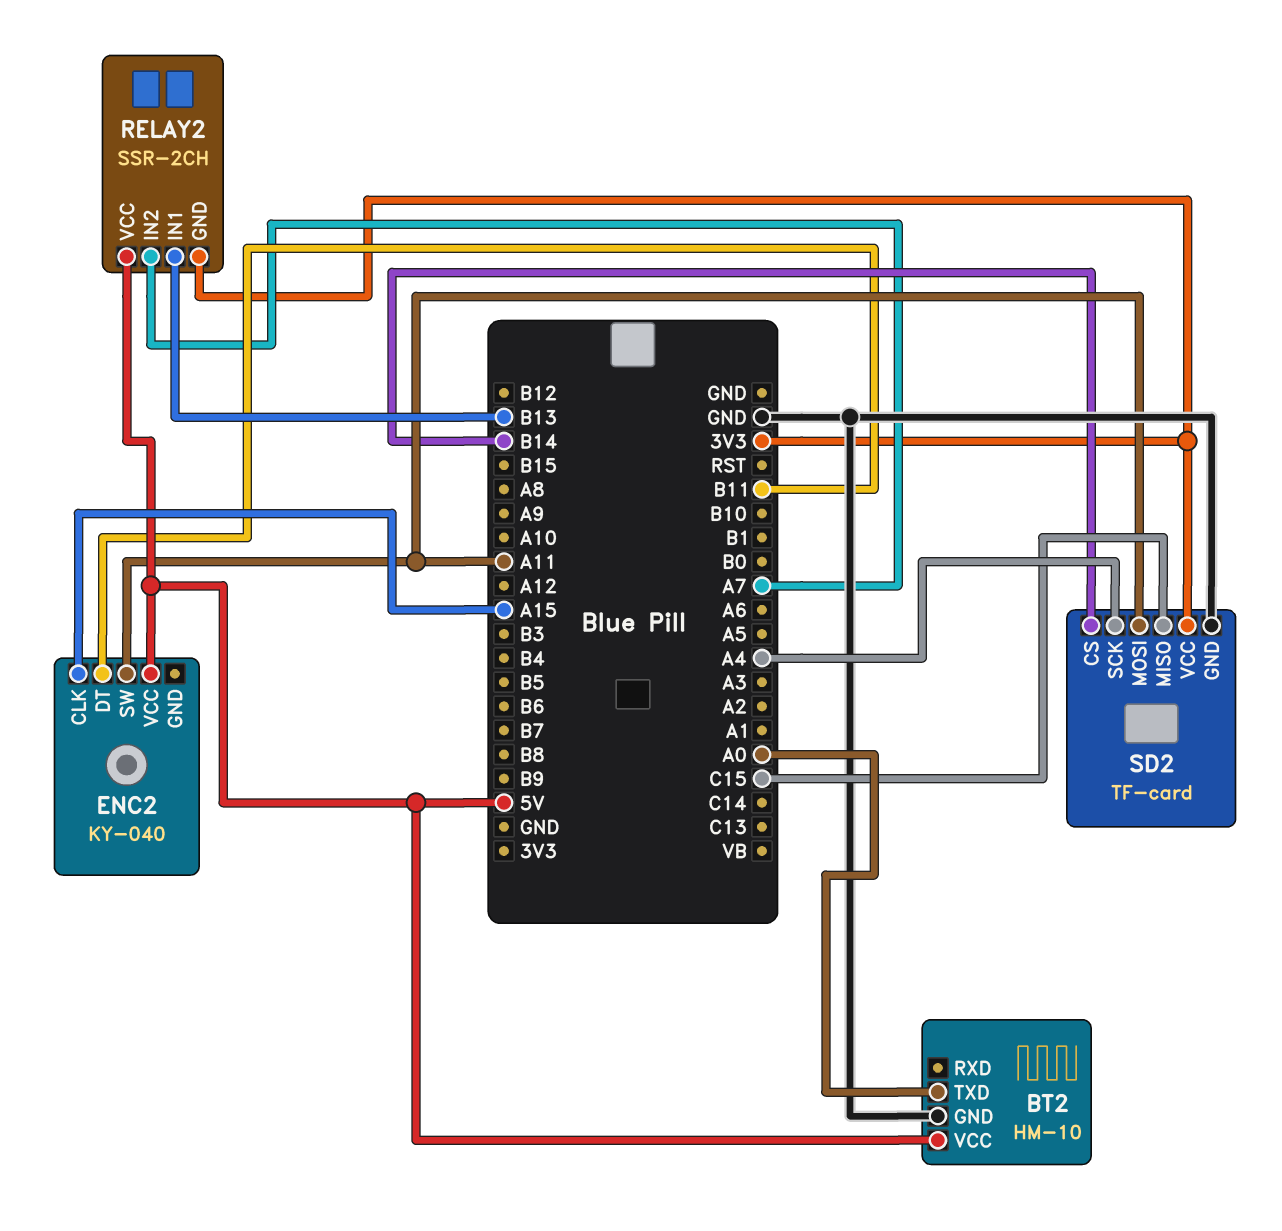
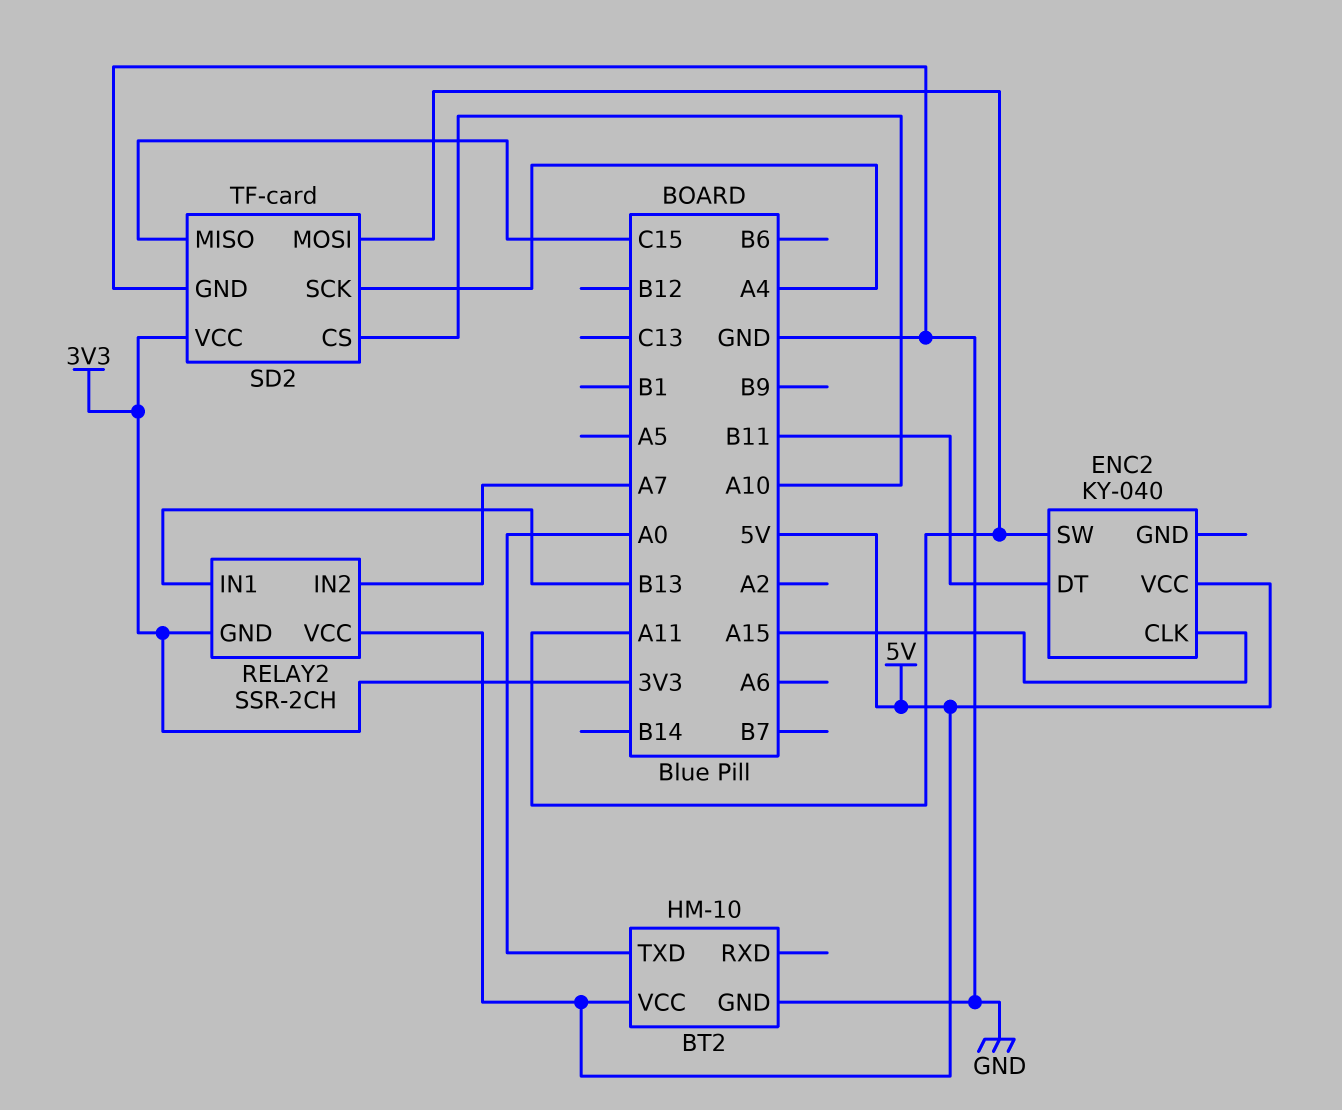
SD2 pin CS: B14 -> A10

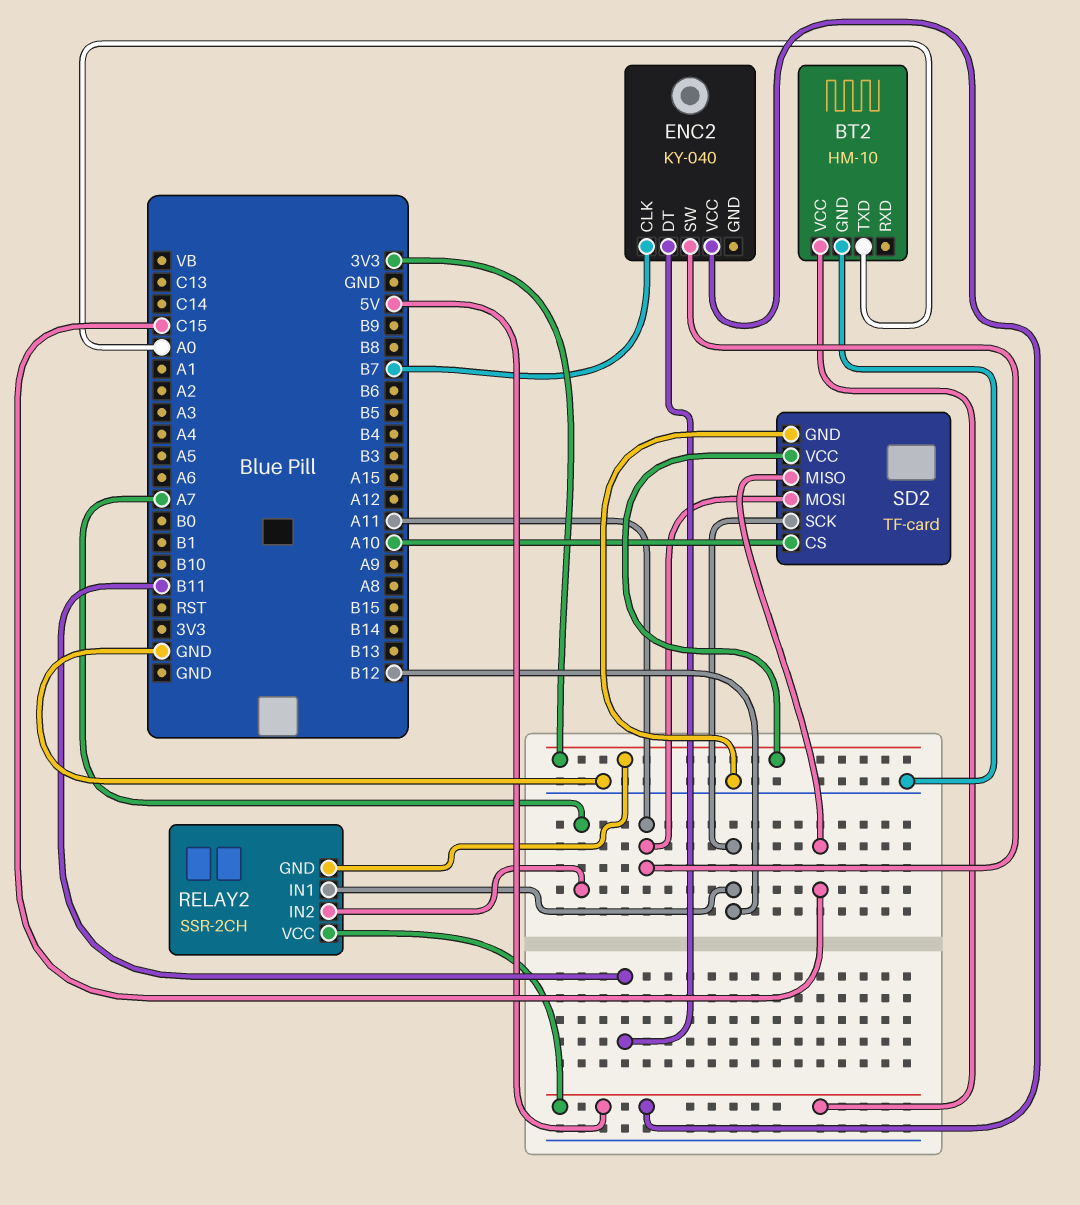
ENC2 pin CLK: A15 -> B7
RELAY2 pin IN1: B13 -> B12
SD2 pin SCK: A4 -> B12

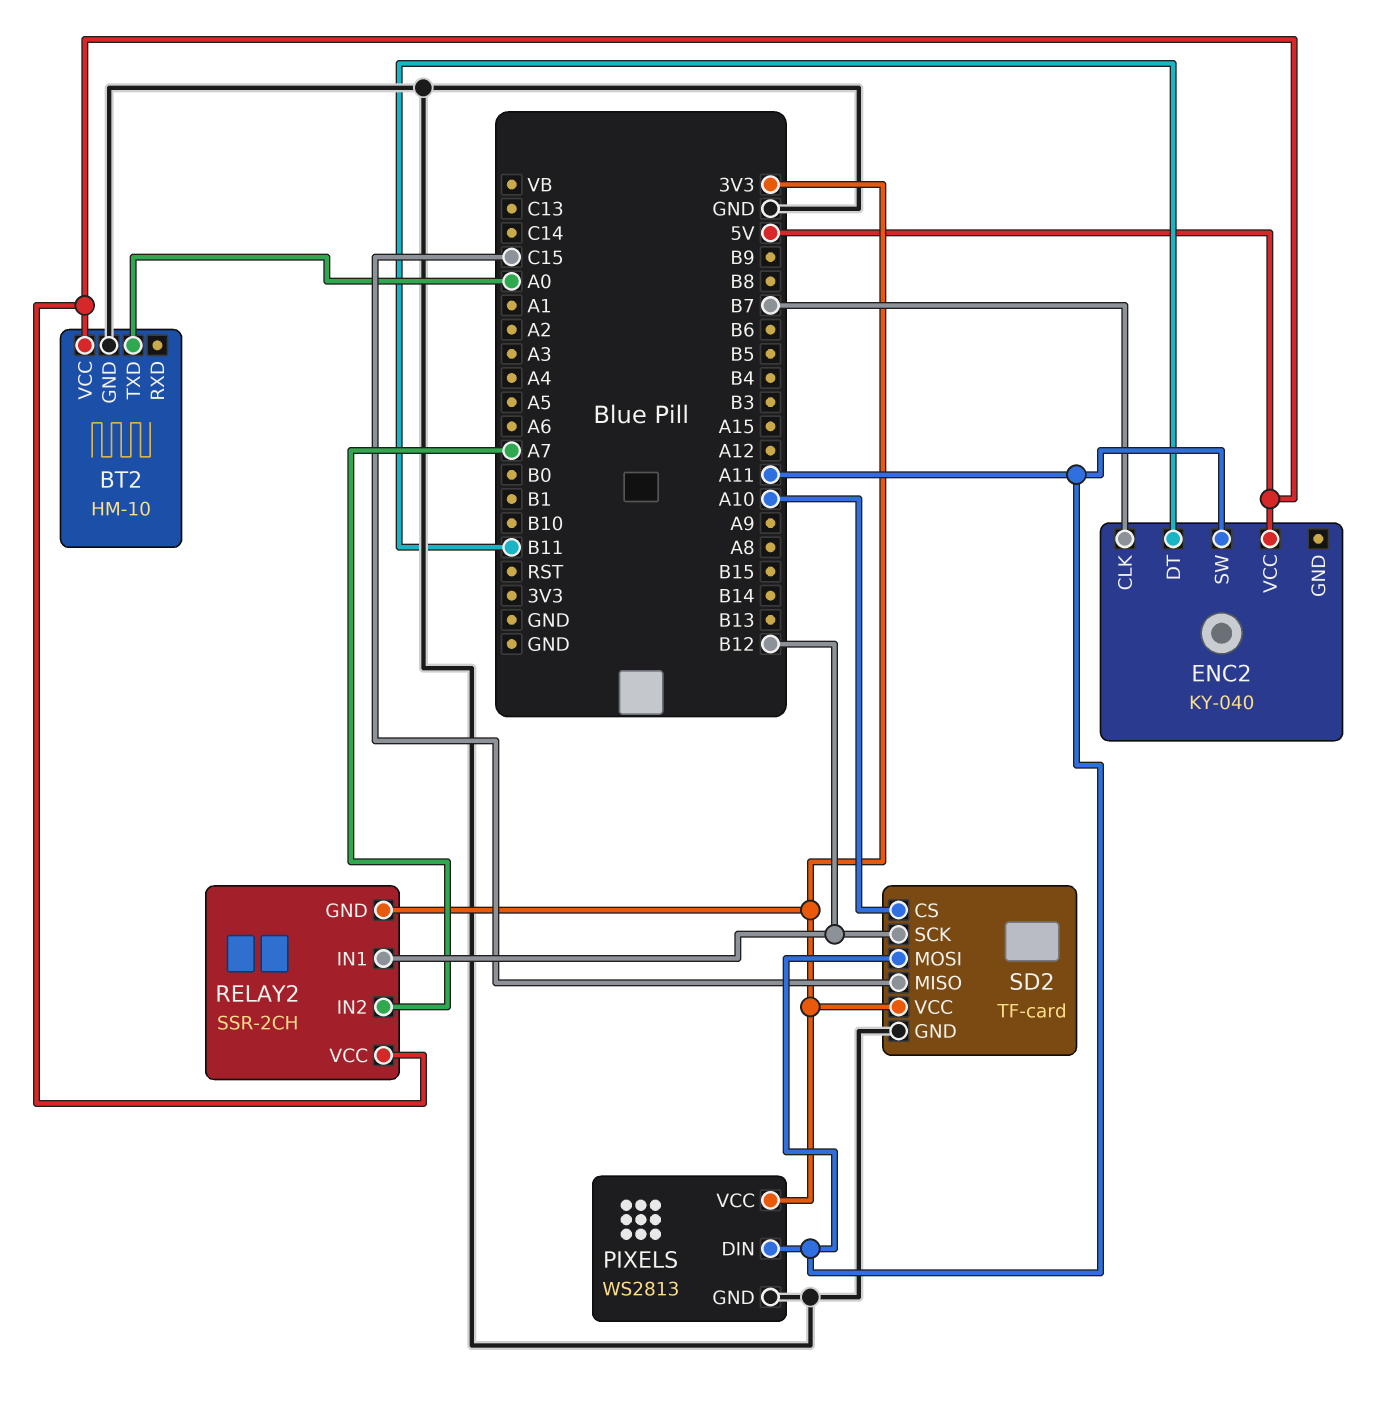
PIXELS: none -> WS2813
PIXELS pin DIN: none -> A11
PIXELS pin GND: none -> GND
PIXELS pin VCC: none -> 3V3

